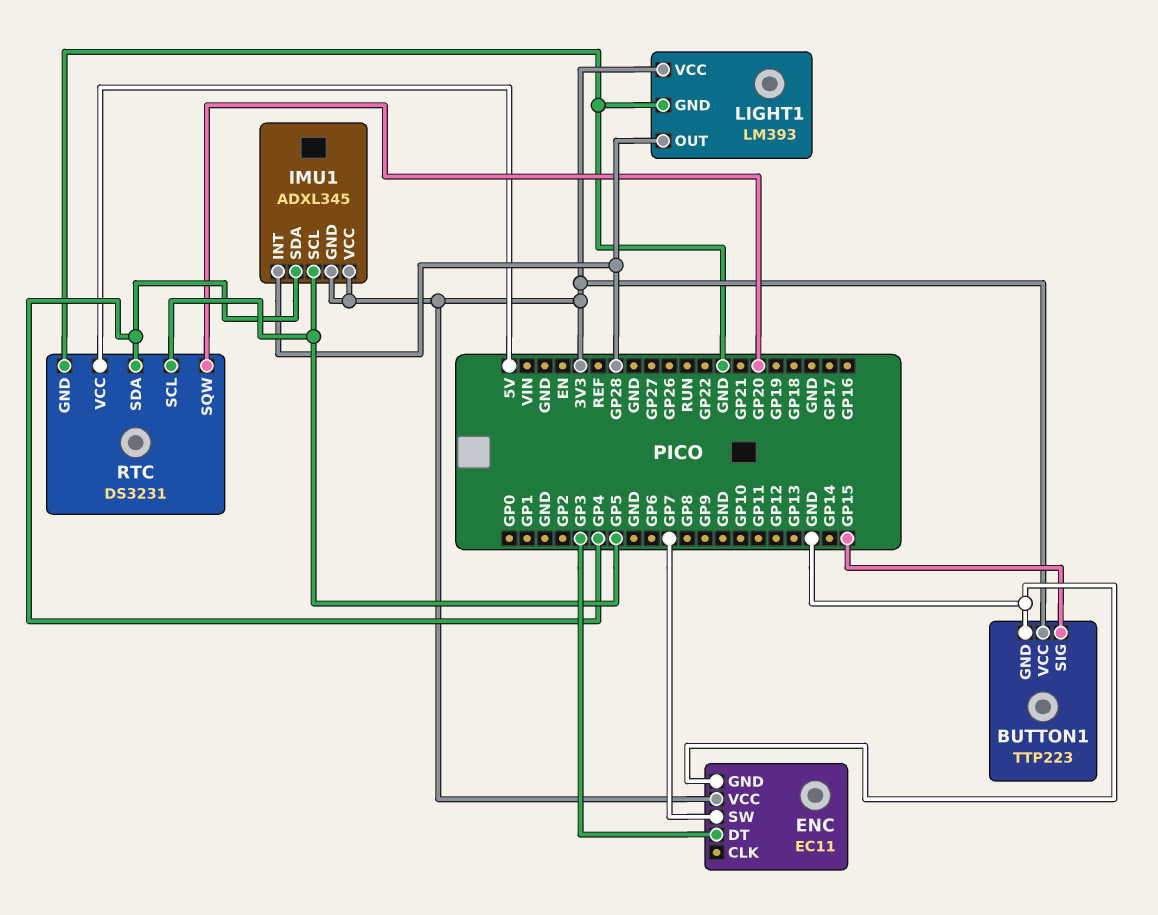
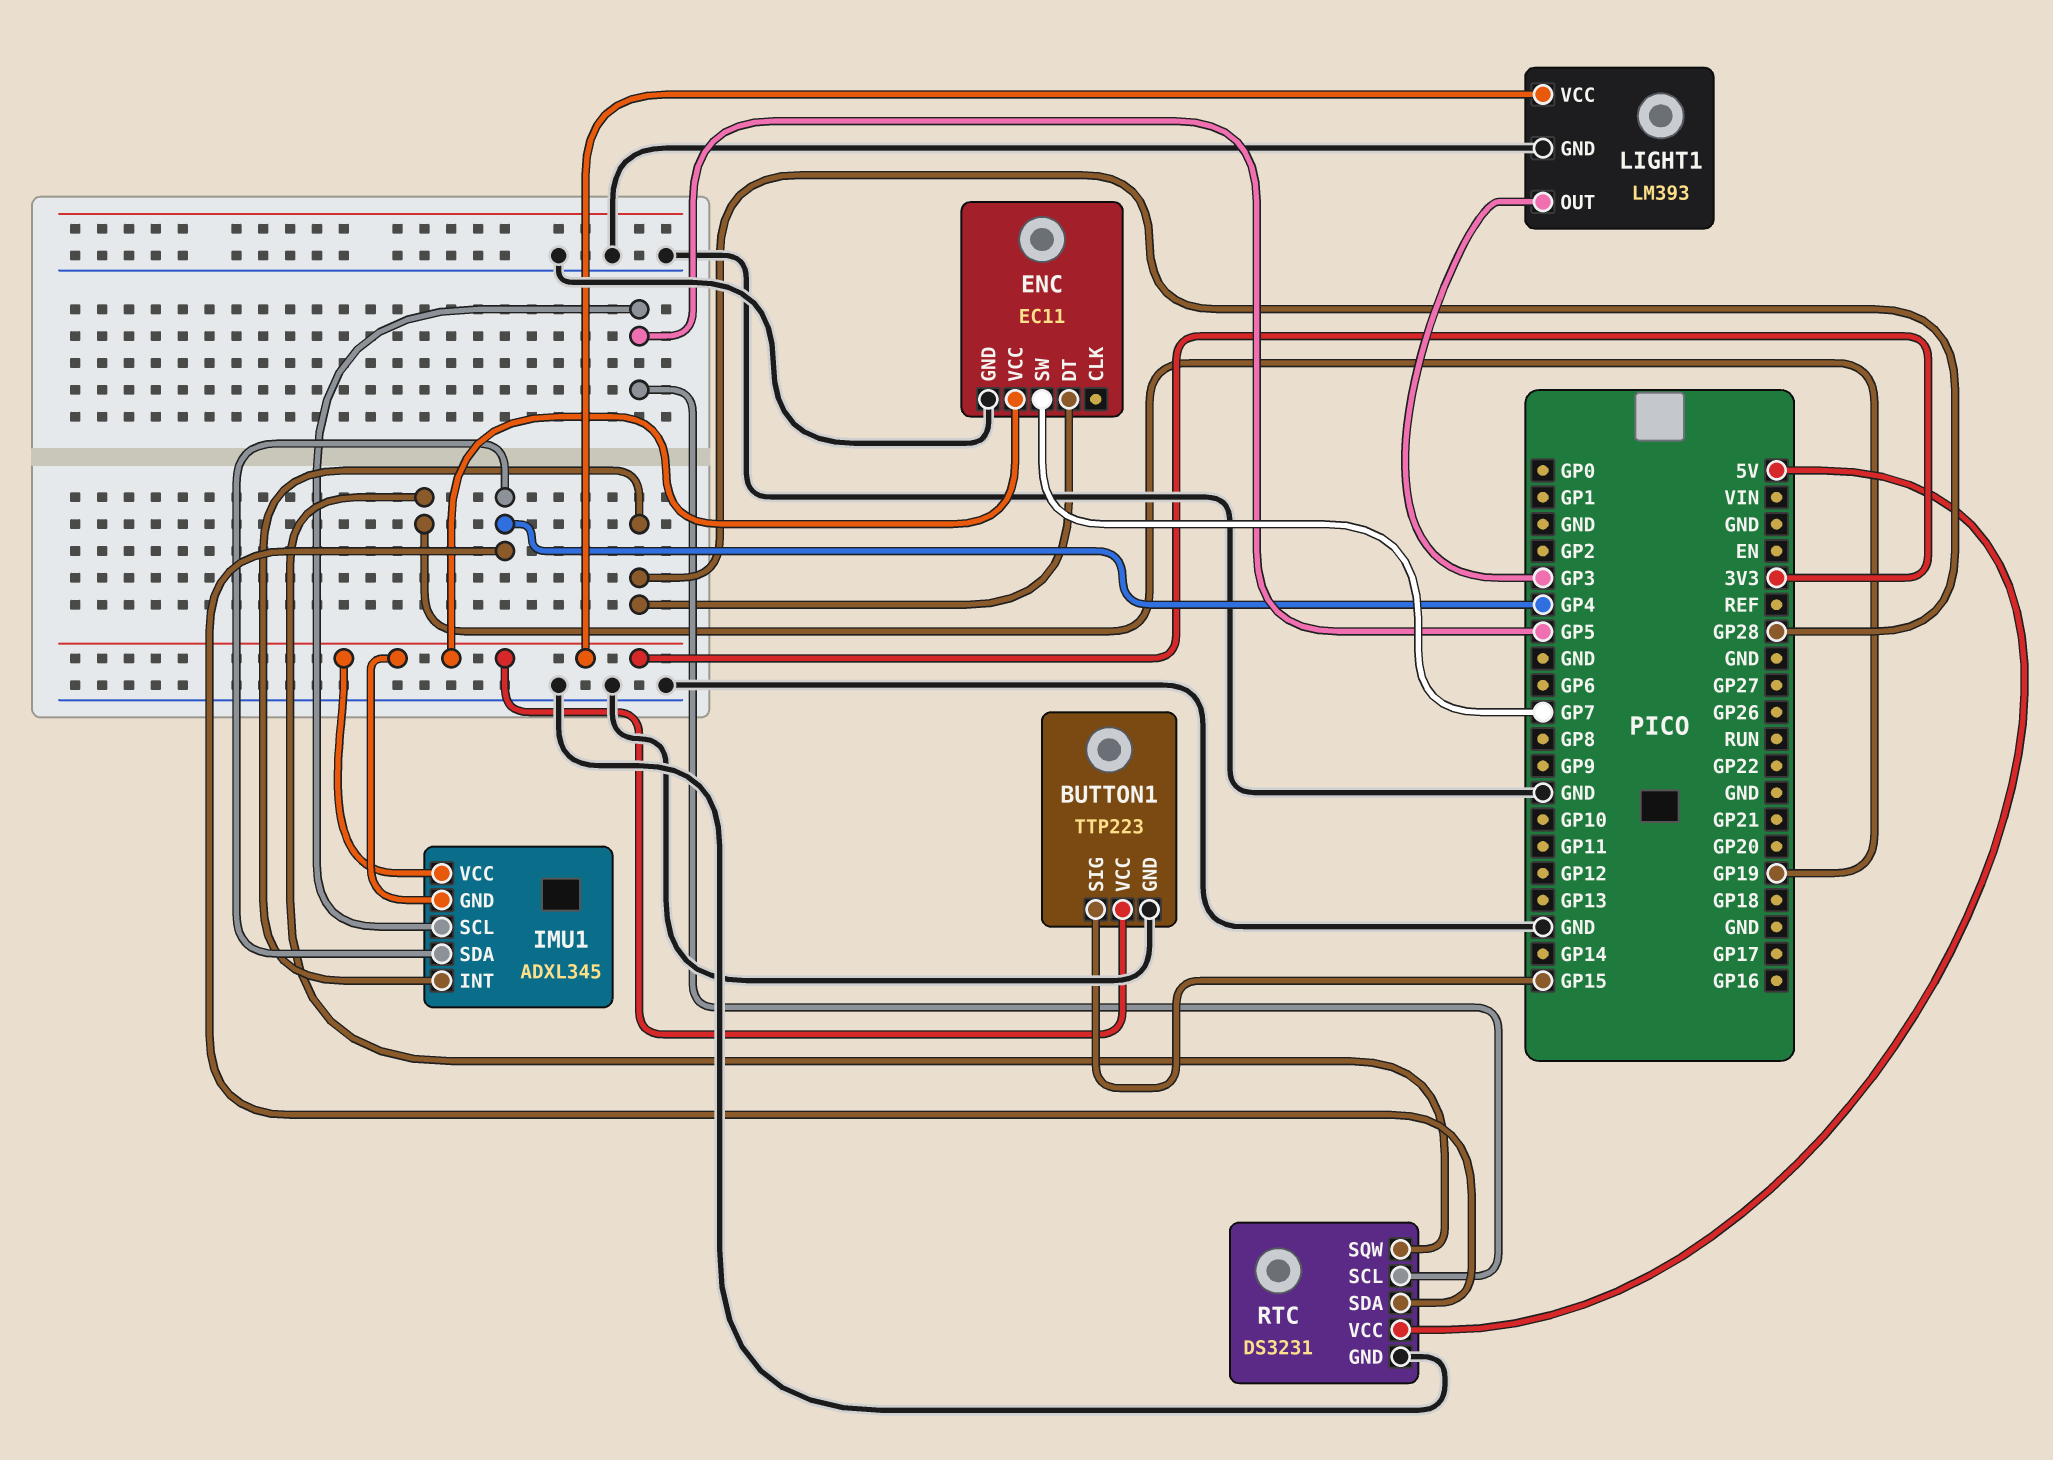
ENC pin DT: GP3 -> GP28
LIGHT1 pin OUT: GP28 -> GP3
RTC pin SQW: GP20 -> GP19

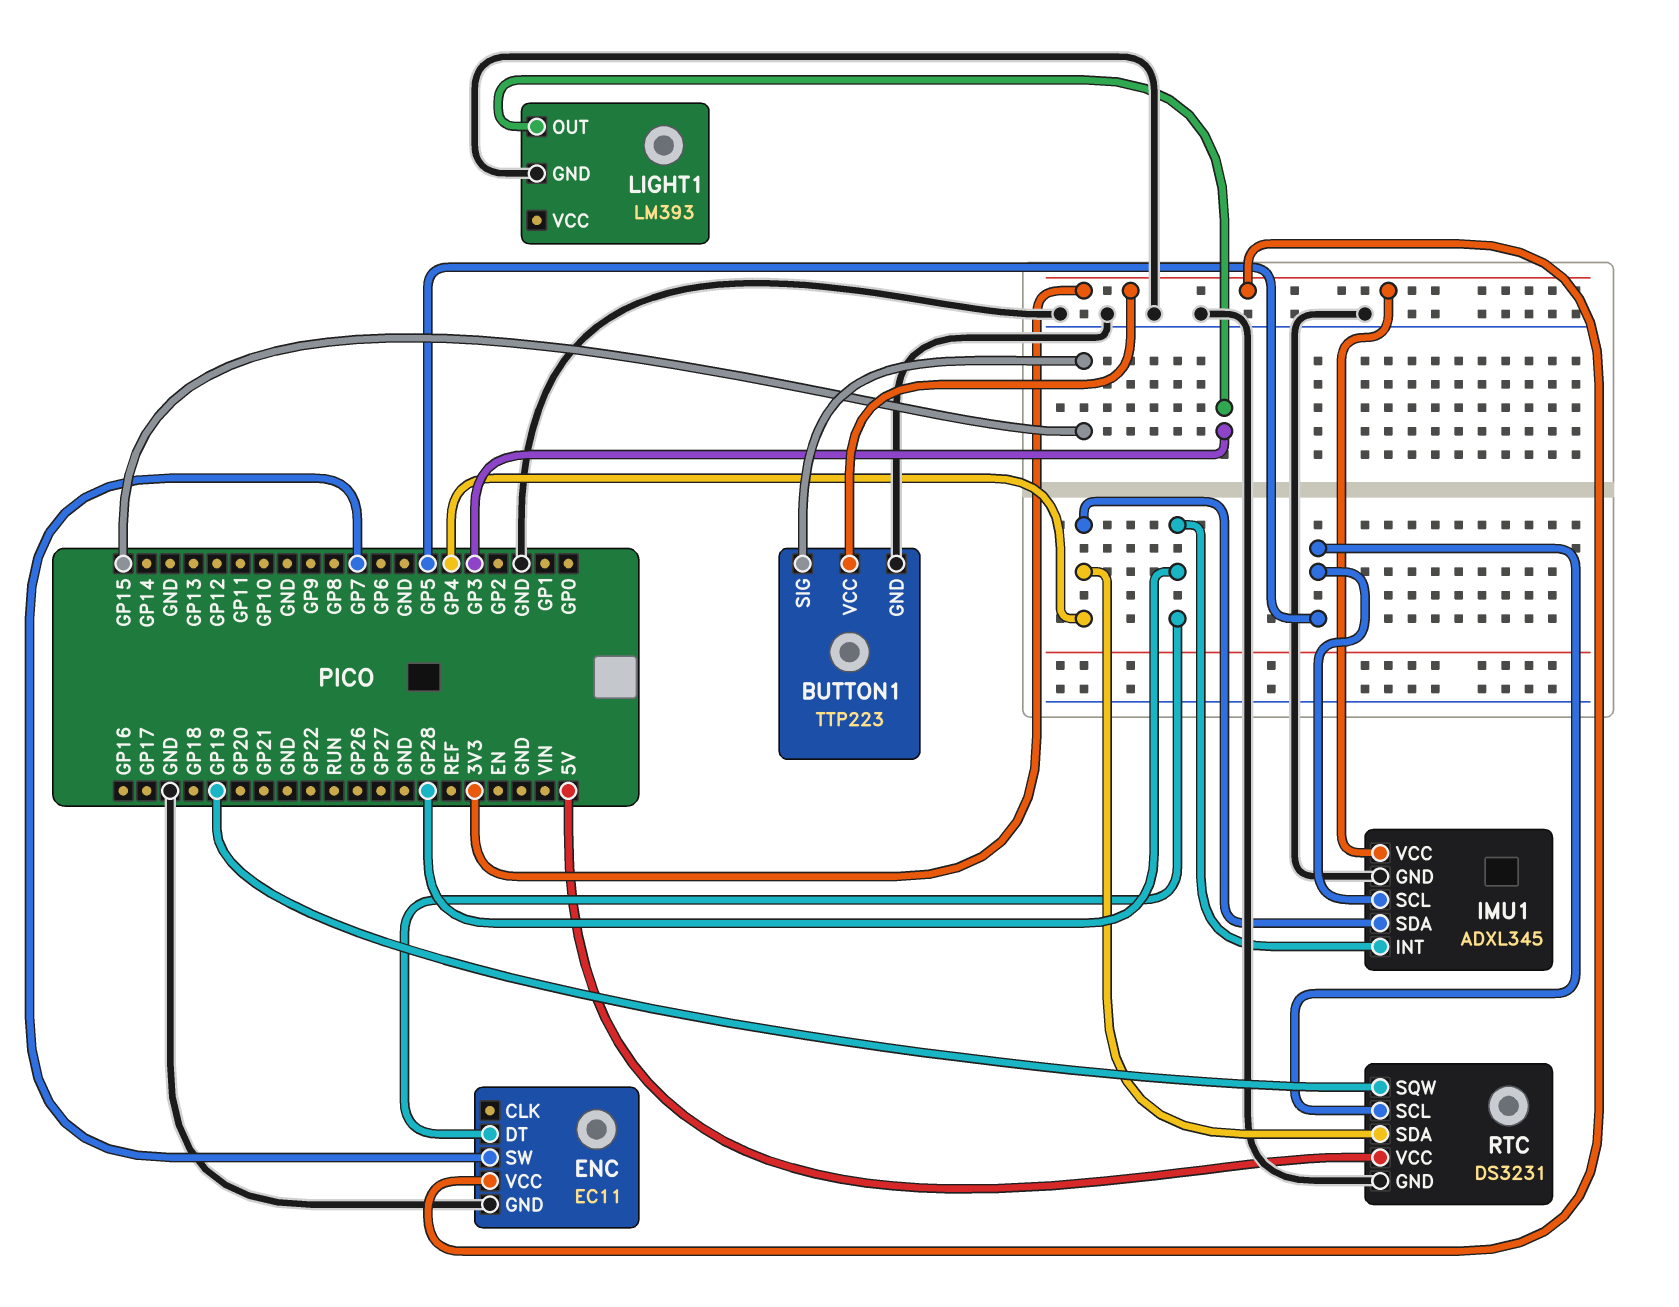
IMU1 pin GND: 3V3 -> GND
LIGHT1 pin VCC: 3V3 -> none

